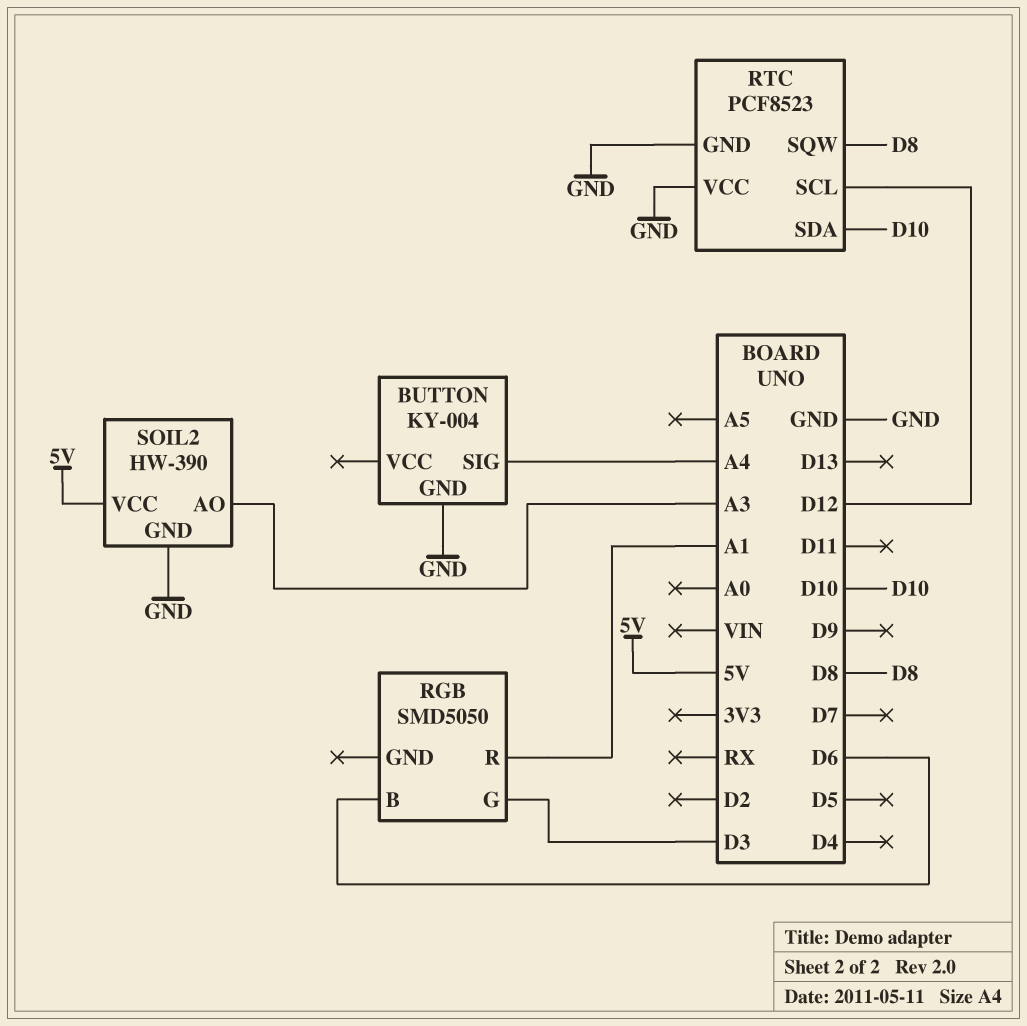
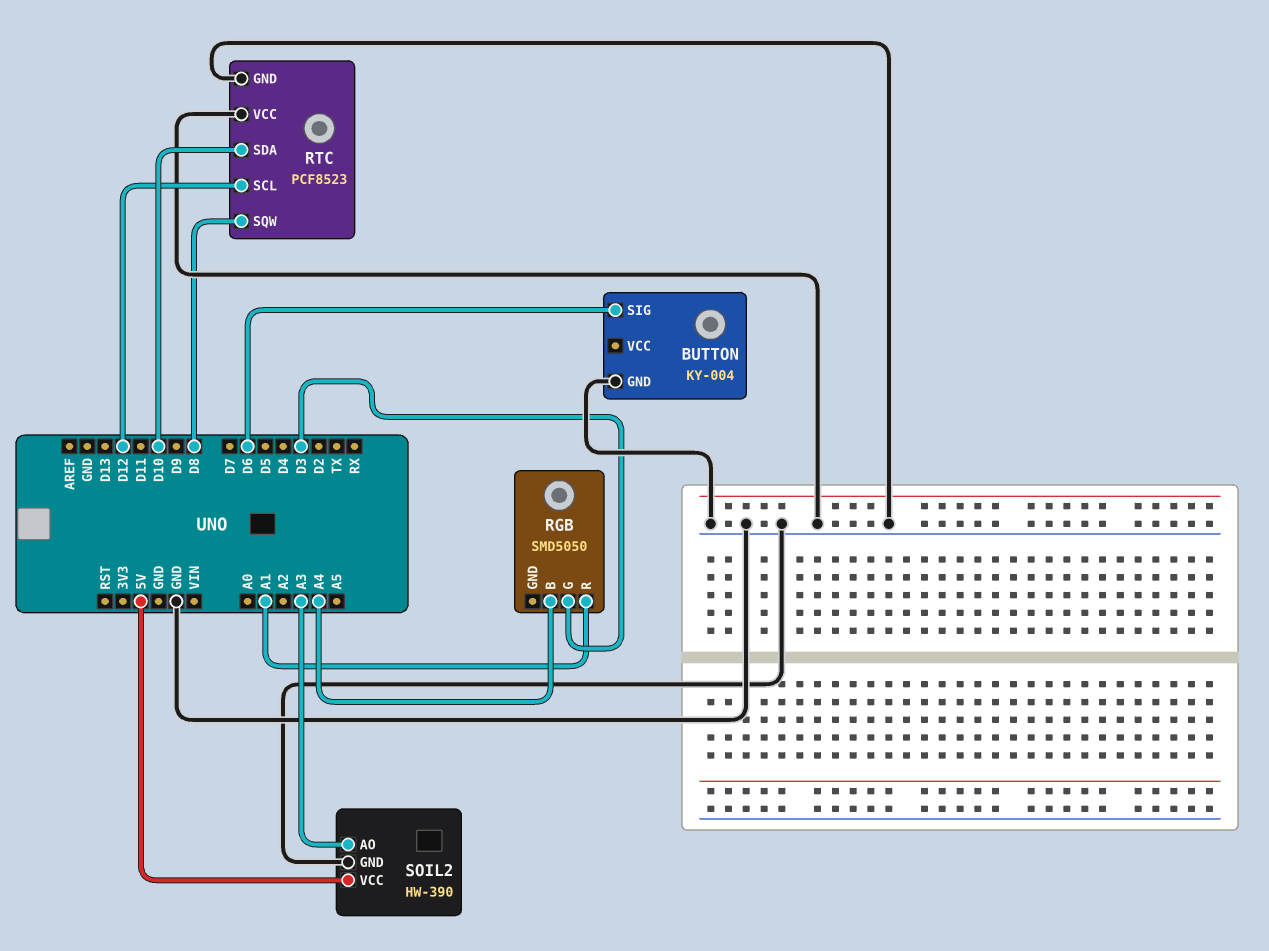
BUTTON pin SIG: A4 -> D6
RGB pin B: D6 -> A4

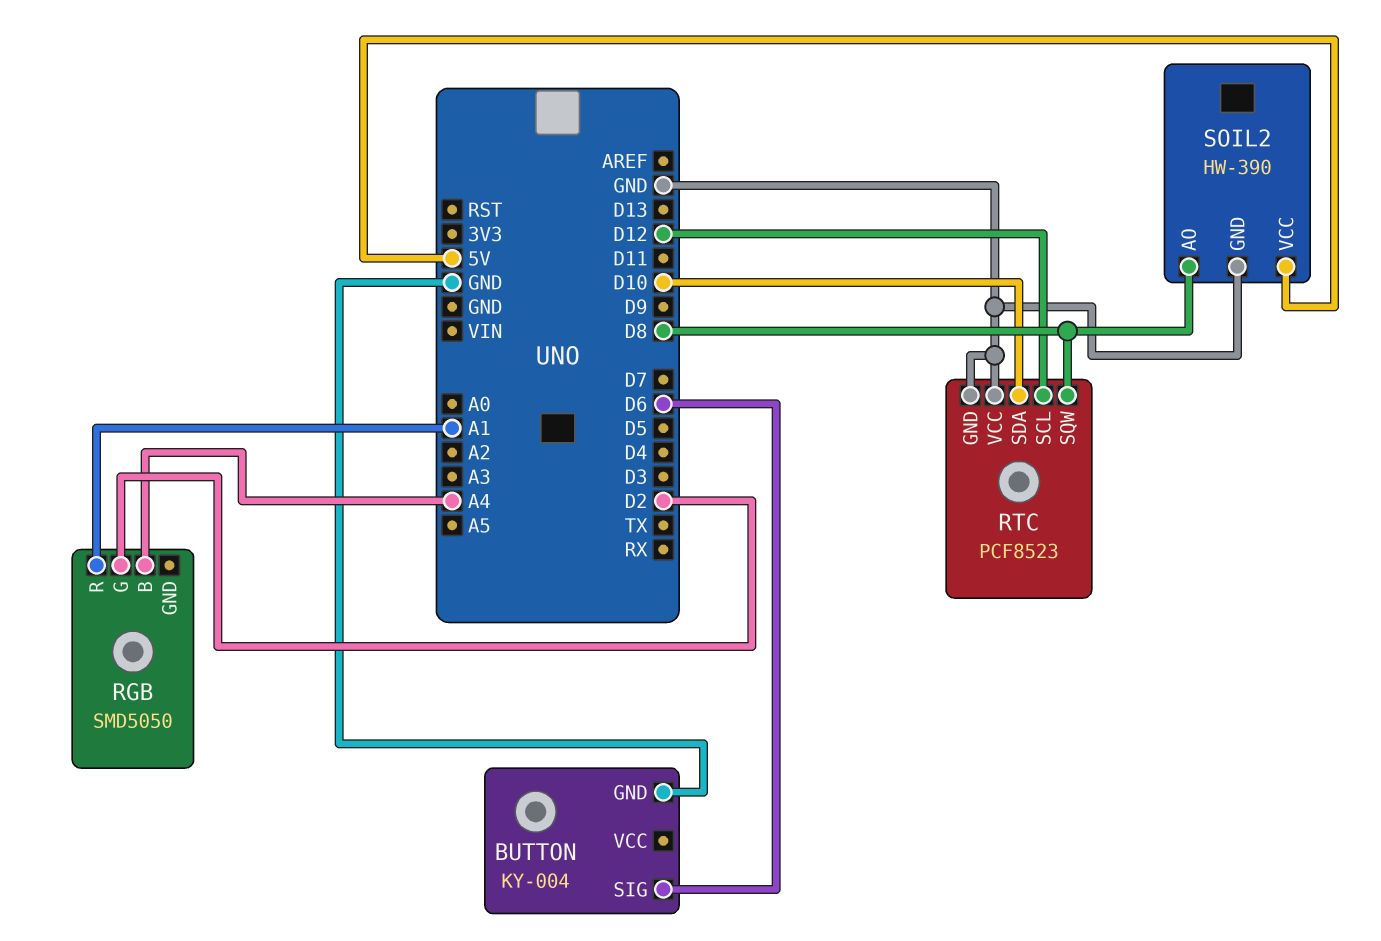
RGB pin G: D3 -> D2
SOIL2 pin AO: A3 -> D8

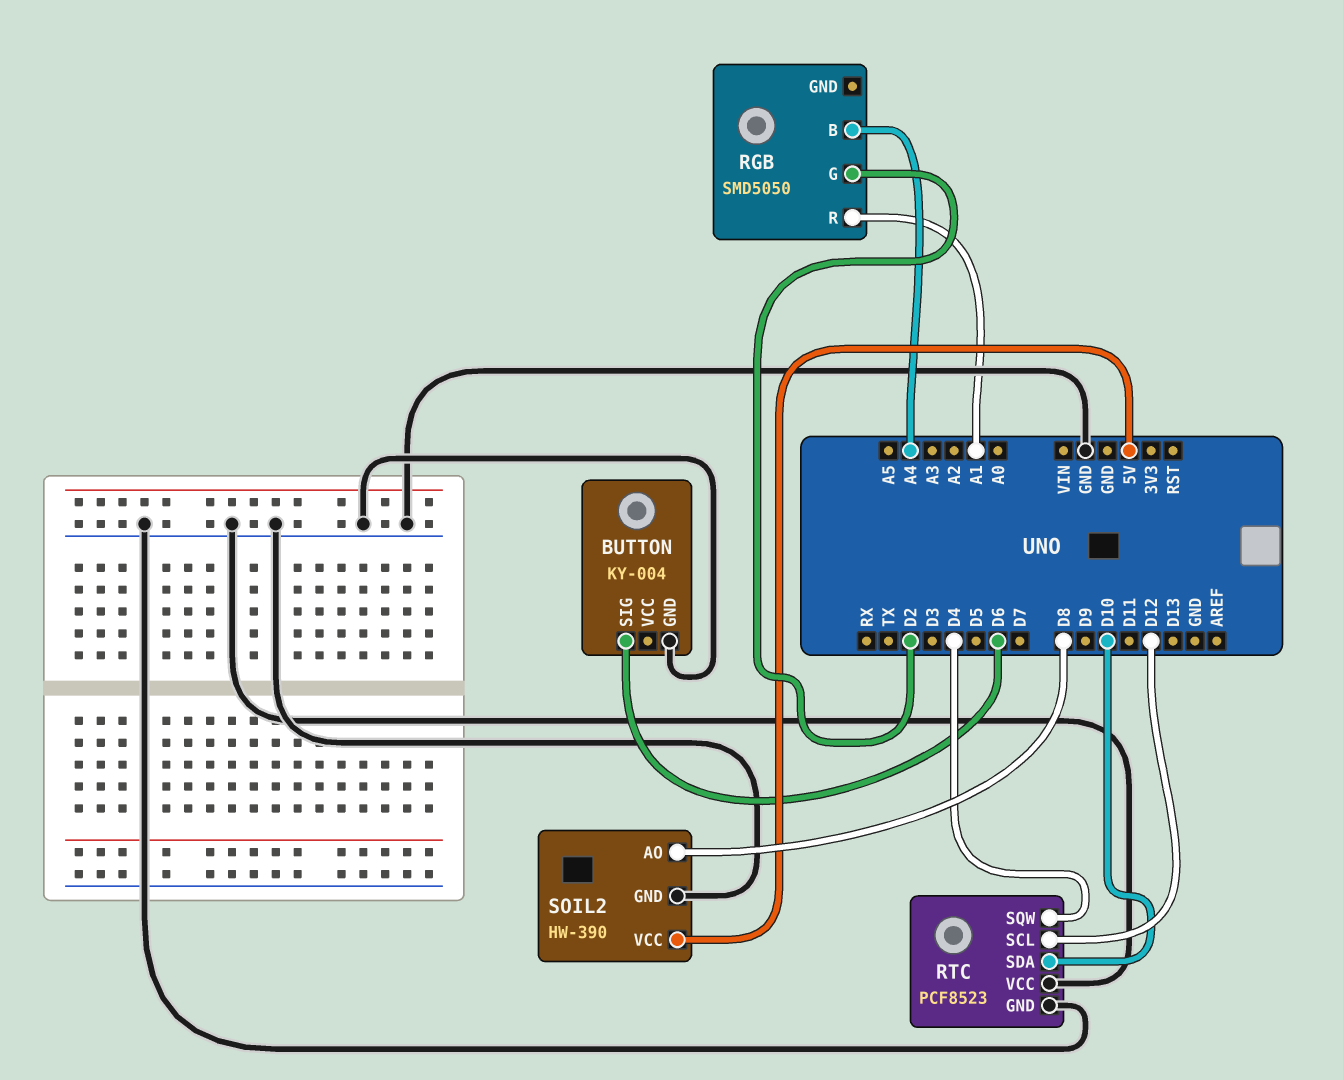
RTC pin SQW: D8 -> D4

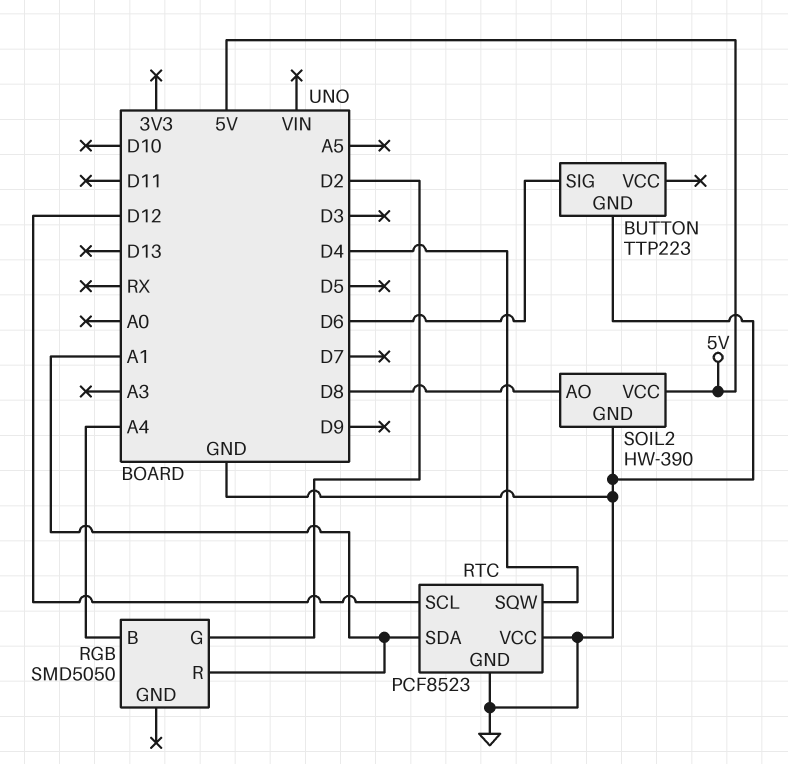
BUTTON: KY-004 -> TTP223
RTC pin SDA: D10 -> A1

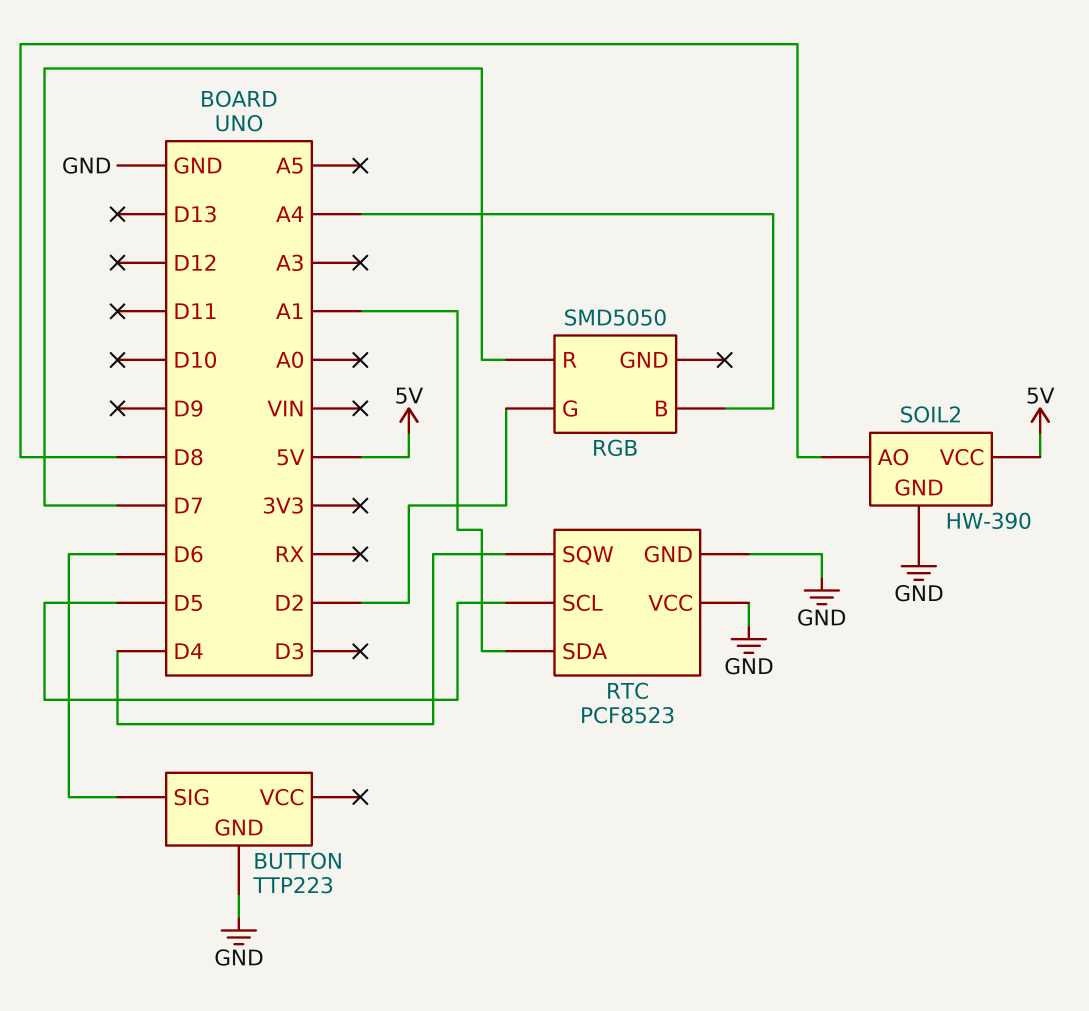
RGB pin R: A1 -> D7
RTC pin SCL: D12 -> D5

